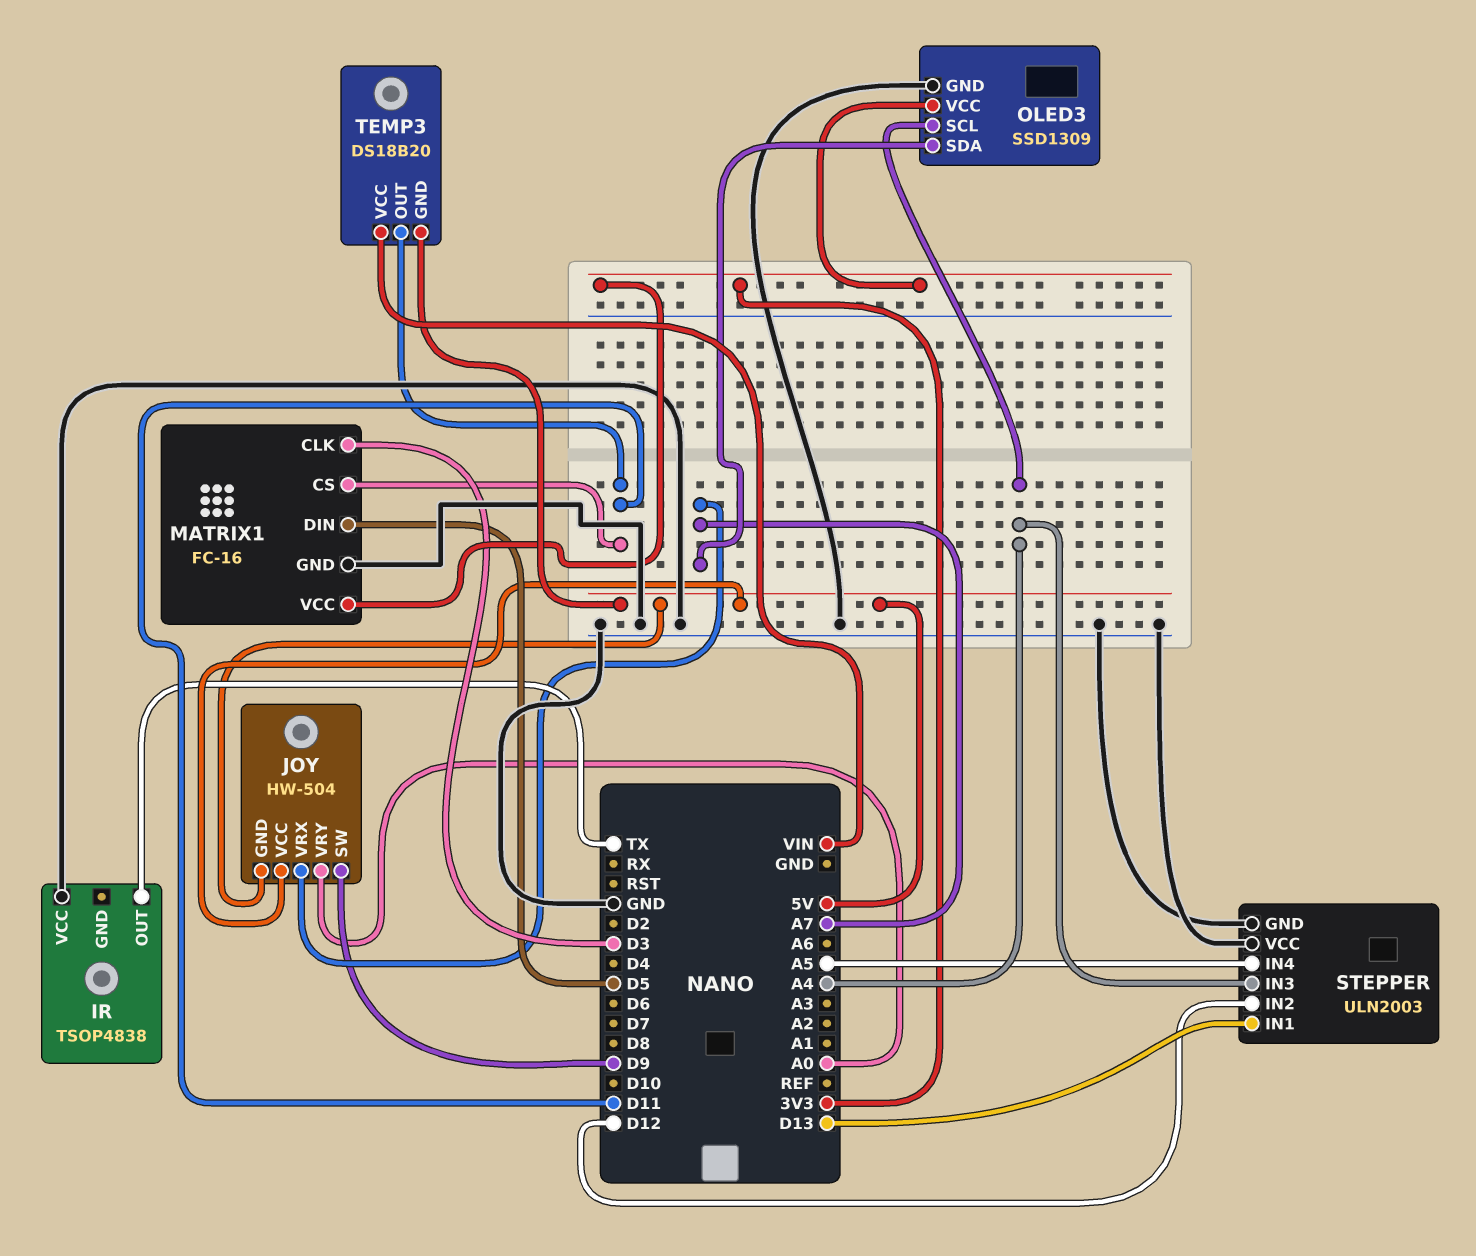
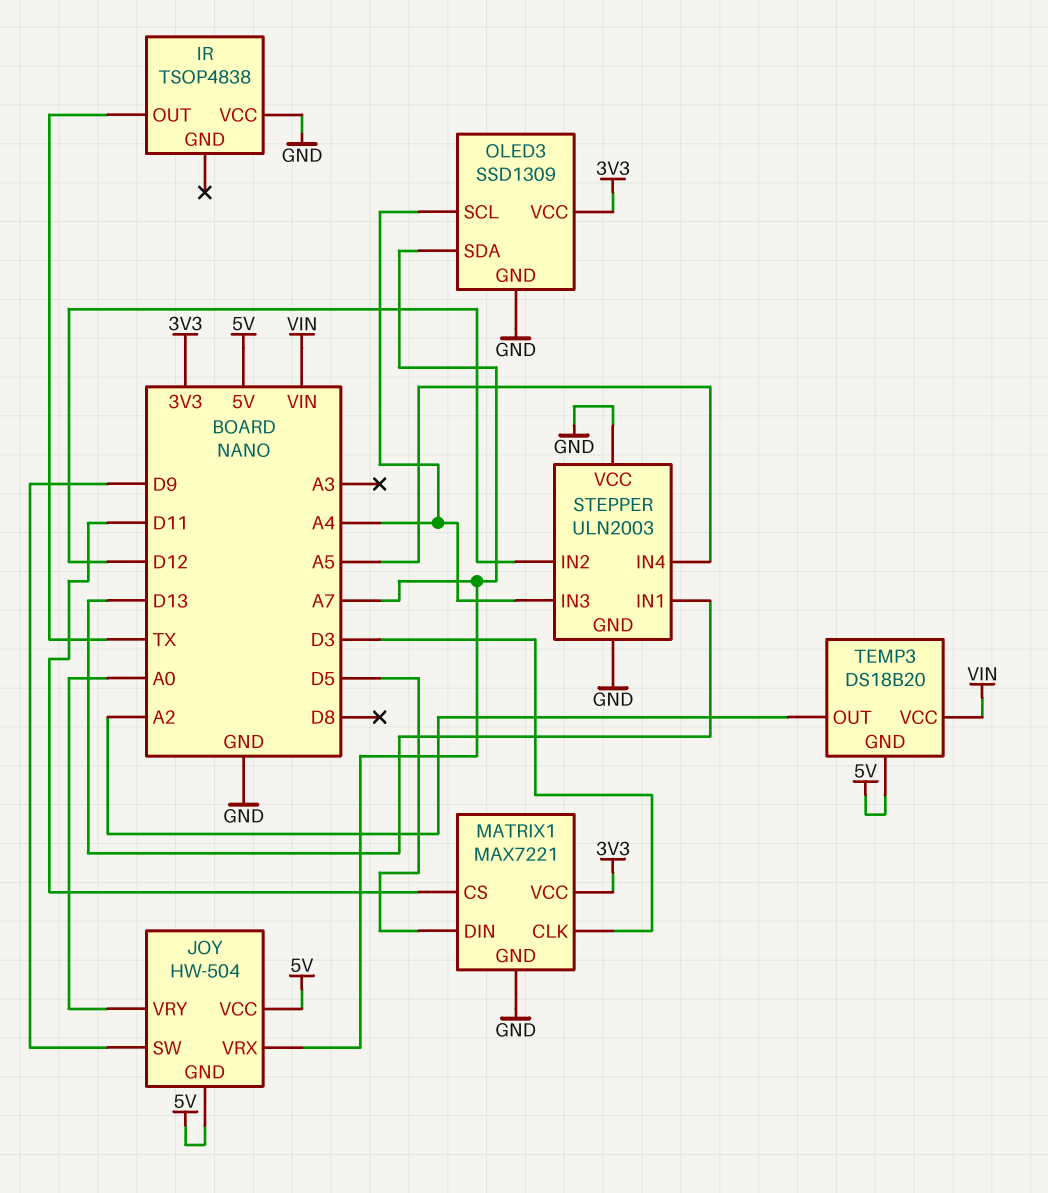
MATRIX1: FC-16 -> MAX7221
TEMP3 pin OUT: D11 -> A2

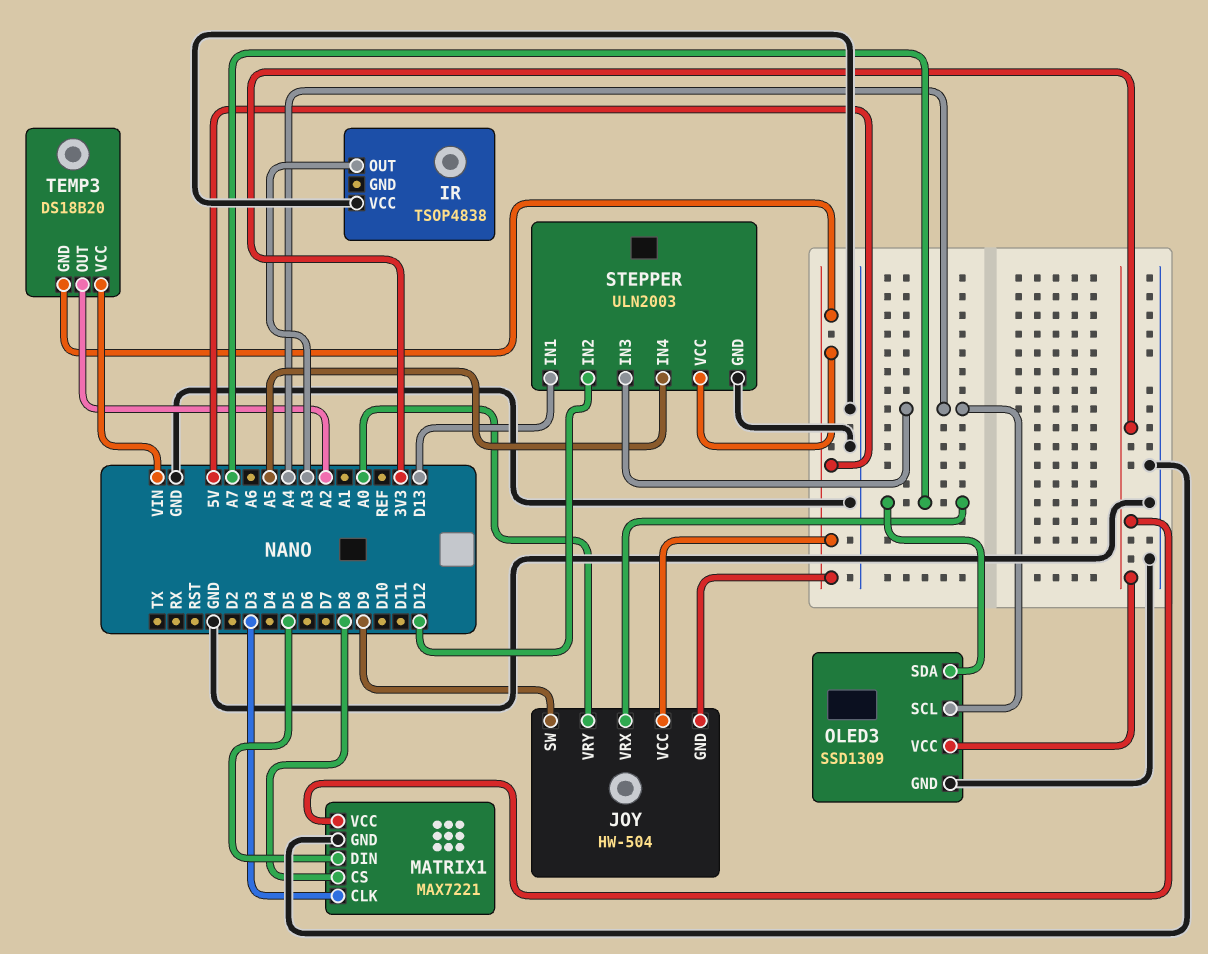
IR pin OUT: TX -> A3
MATRIX1 pin CS: D11 -> D8
STEPPER pin VCC: GND -> 5V

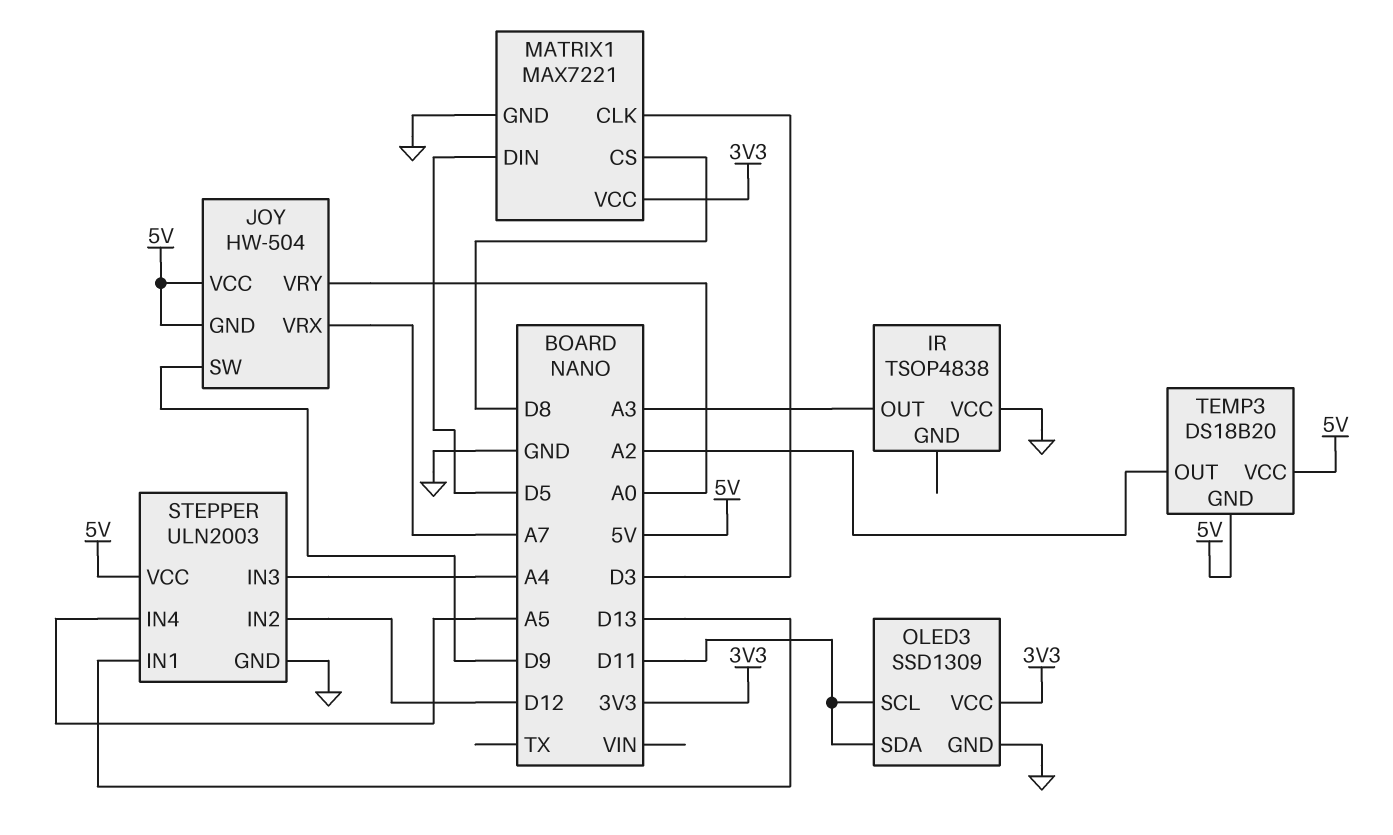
OLED3 pin SCL: A4 -> D11
OLED3 pin SDA: A7 -> D11
TEMP3 pin VCC: VIN -> 5V

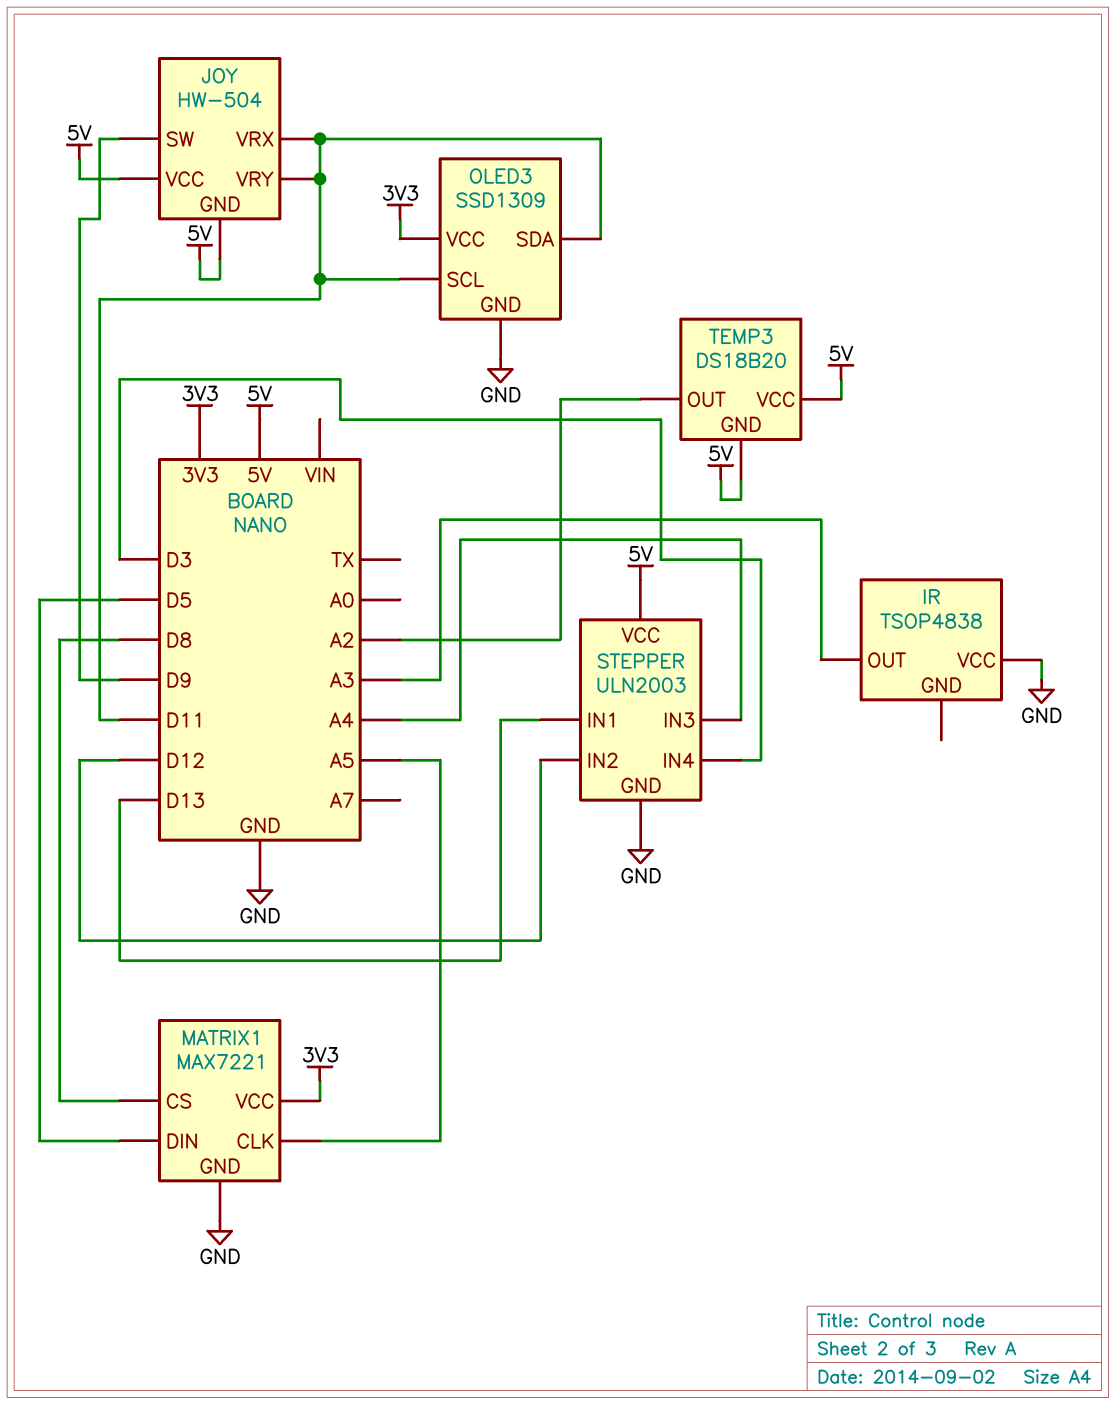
JOY pin VRX: A7 -> D11
JOY pin VRY: A0 -> D11
MATRIX1 pin CLK: D3 -> A5
STEPPER pin IN4: A5 -> D3

